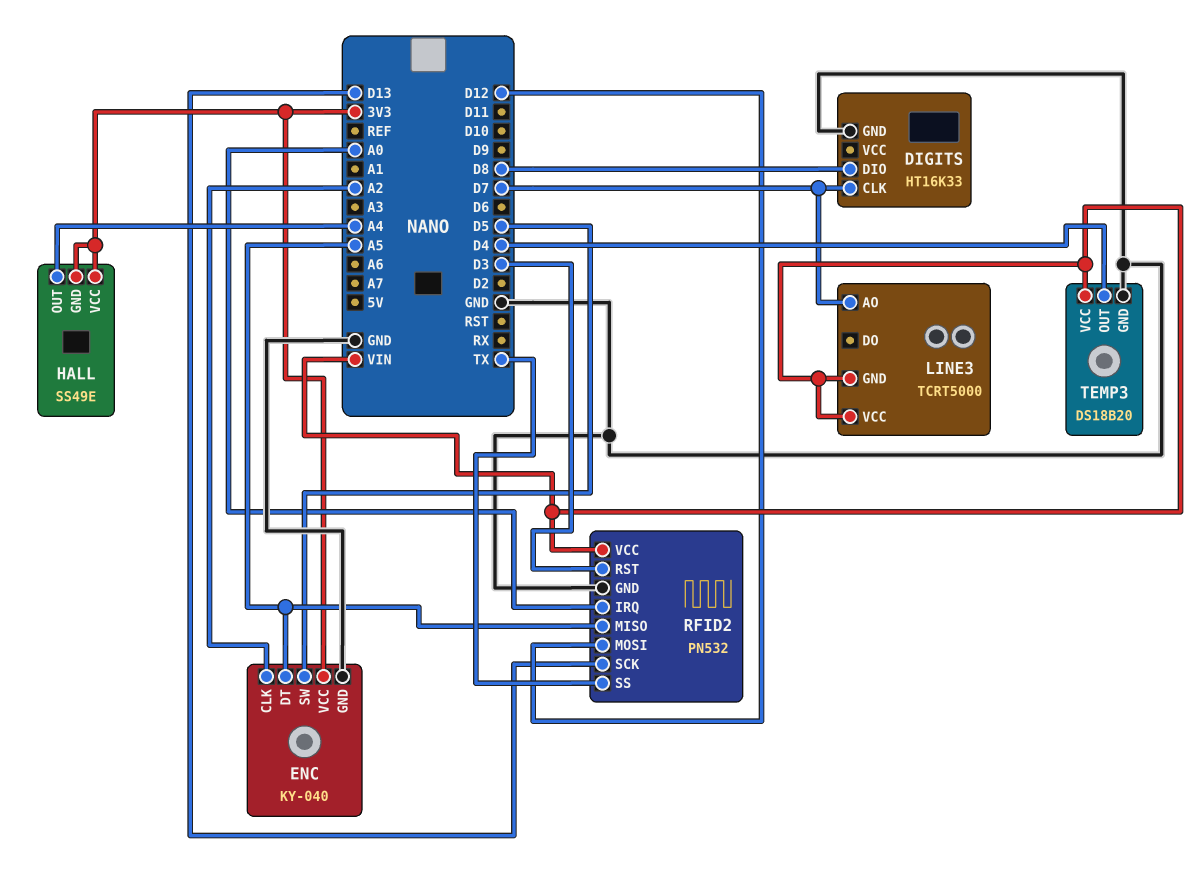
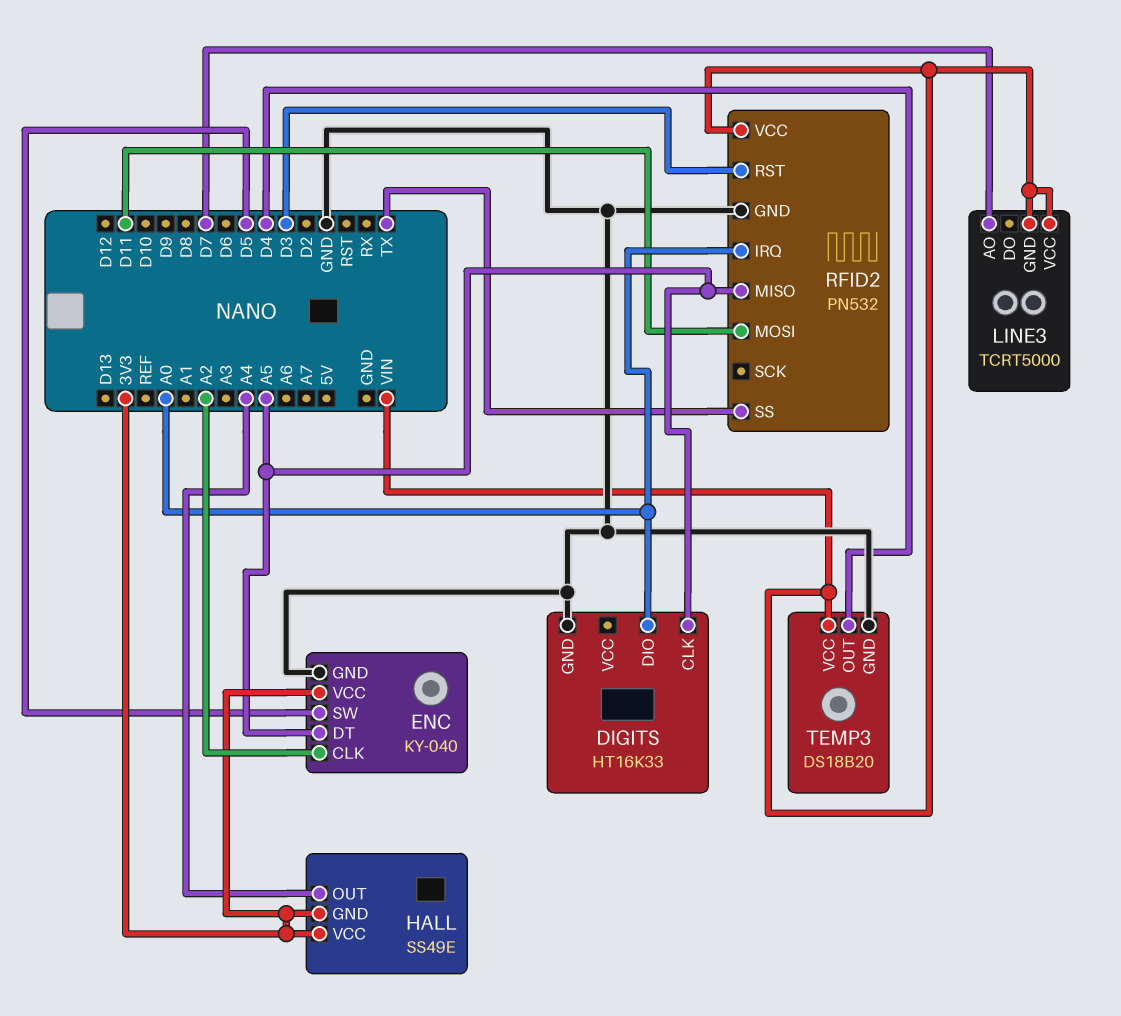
DIGITS pin CLK: D7 -> A5
DIGITS pin DIO: D8 -> A0
RFID2 pin MOSI: D12 -> D11
RFID2 pin SCK: D13 -> none

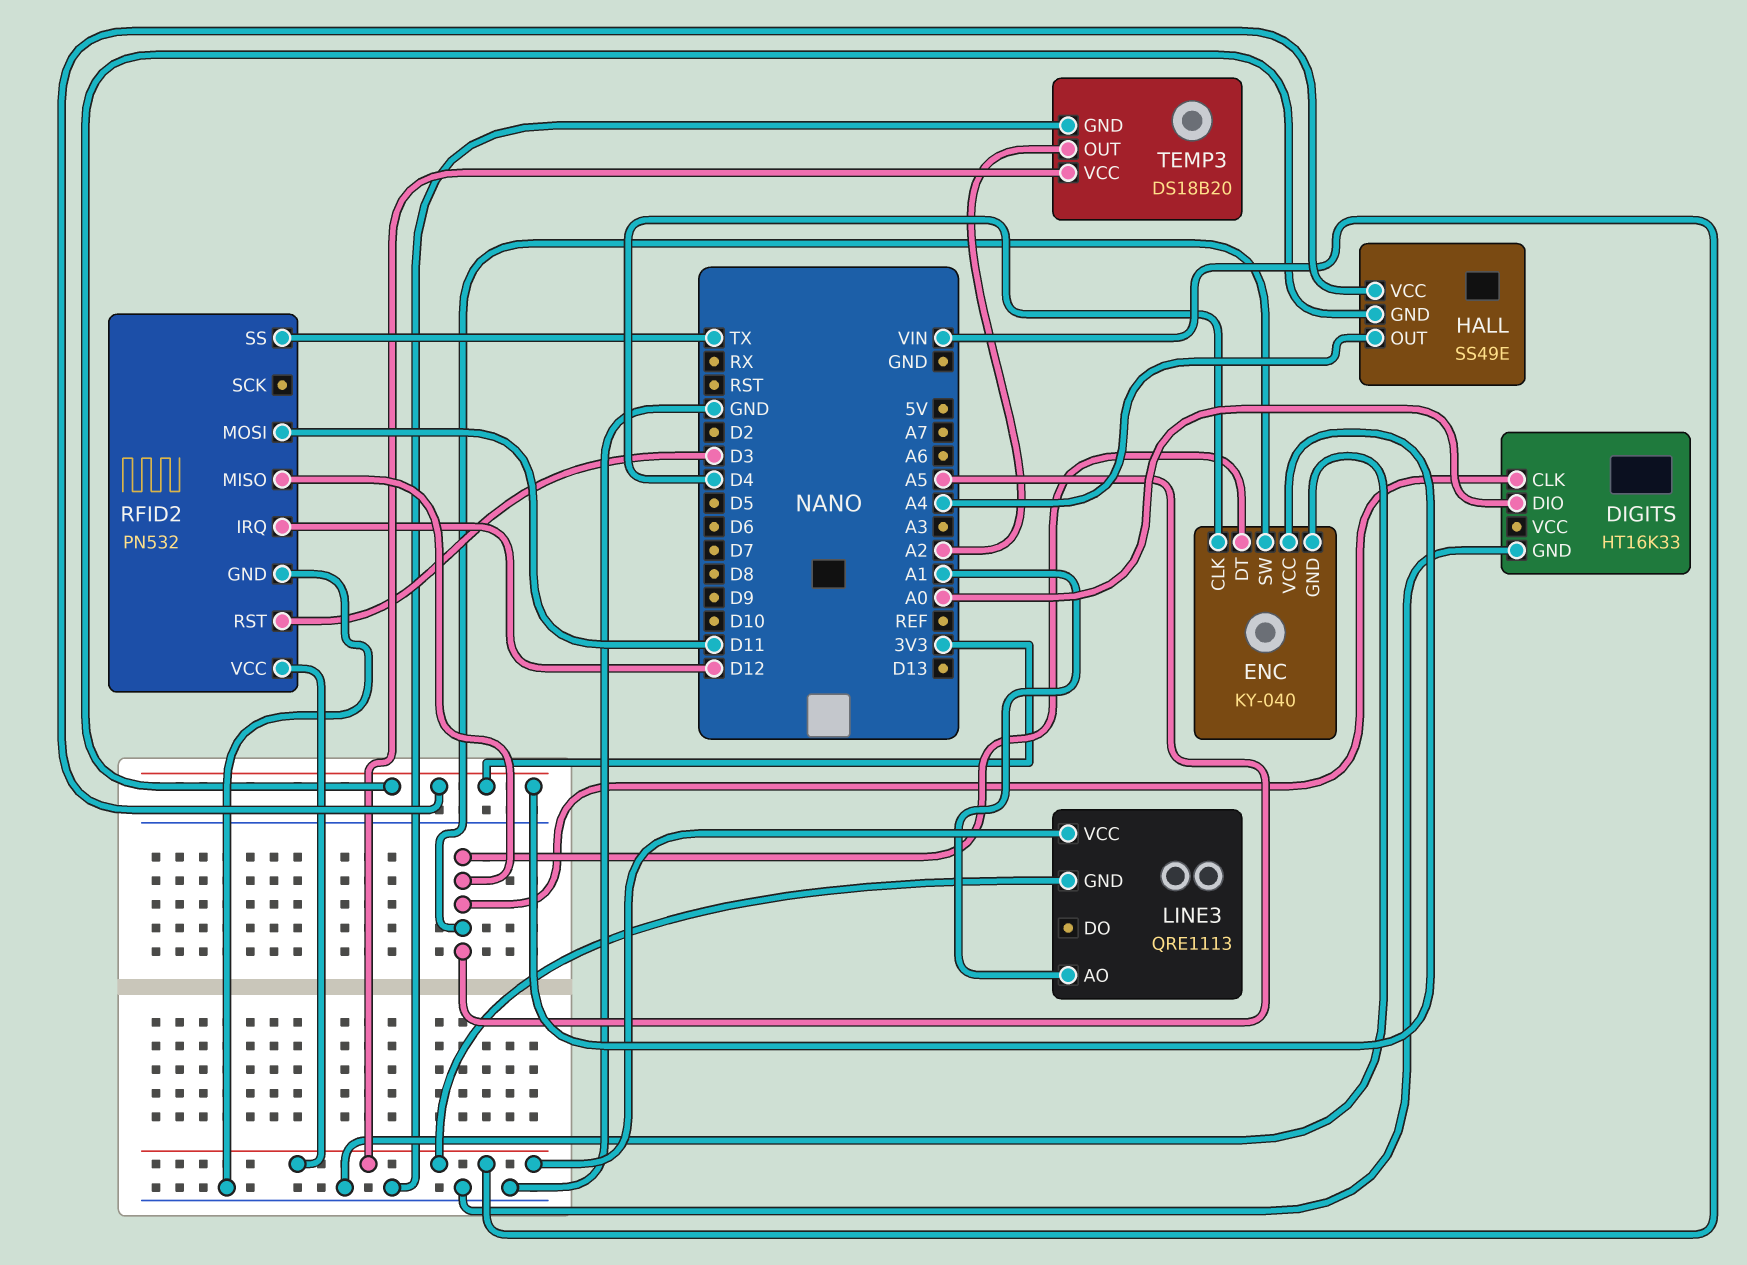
ENC pin CLK: A2 -> D4
ENC pin SW: D5 -> A5
LINE3: TCRT5000 -> QRE1113
LINE3 pin AO: D7 -> A1
RFID2 pin IRQ: A0 -> D12
TEMP3 pin OUT: D4 -> A2

